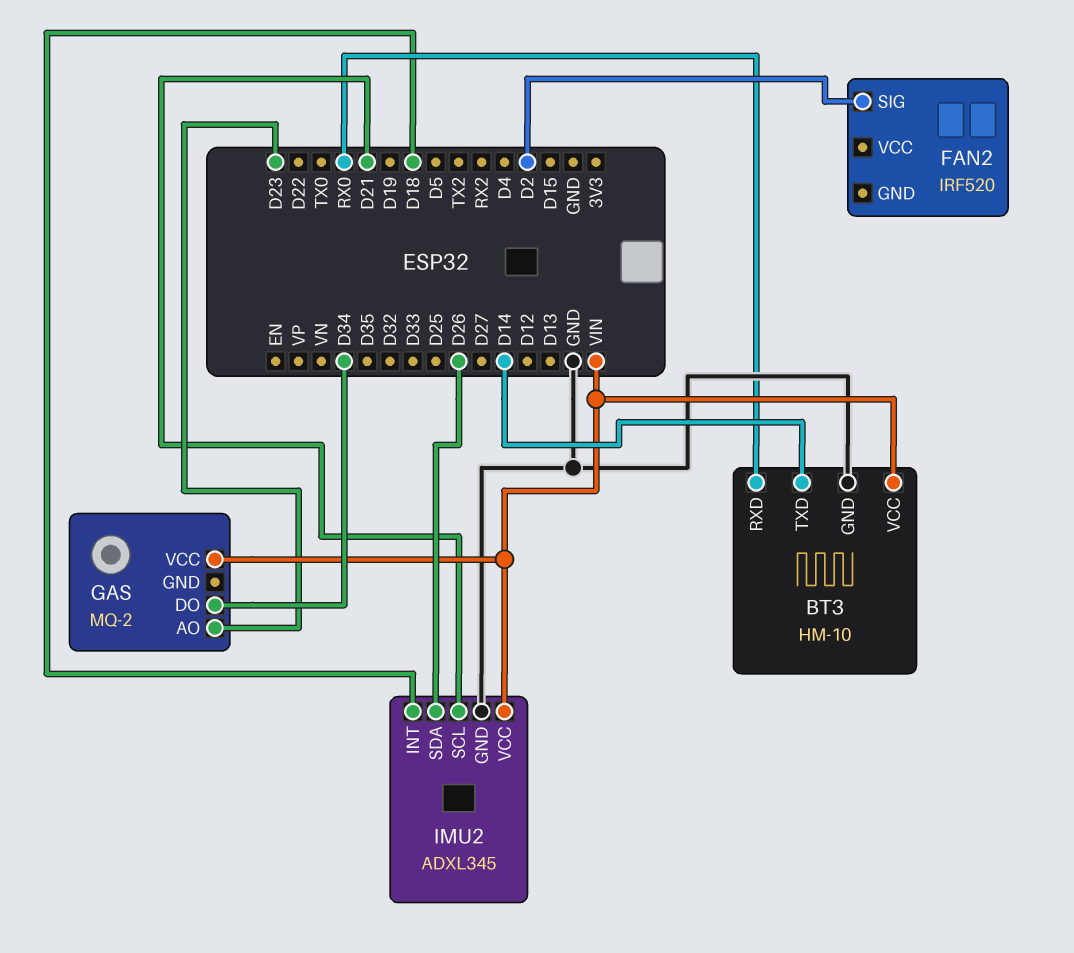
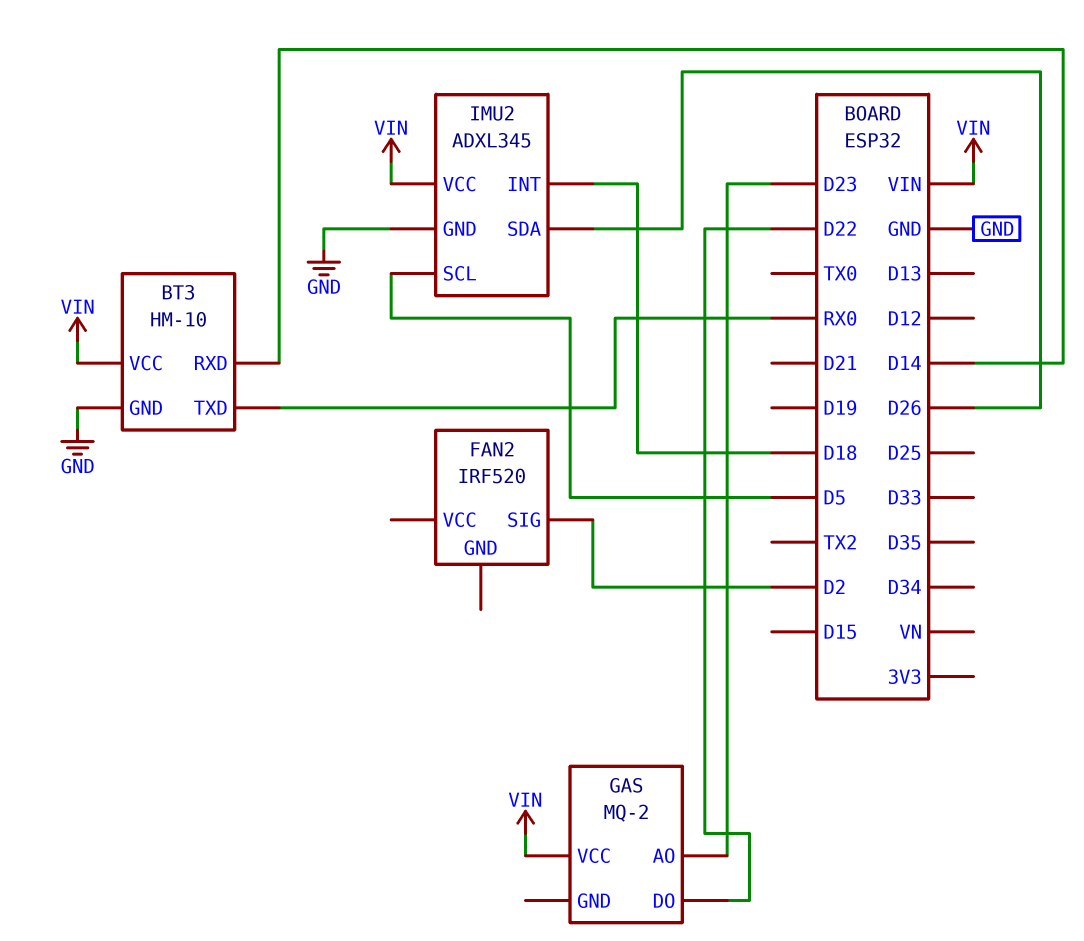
BT3 pin RXD: RX0 -> D14
BT3 pin TXD: D14 -> RX0
GAS pin DO: D34 -> D22
IMU2 pin SCL: D21 -> D5

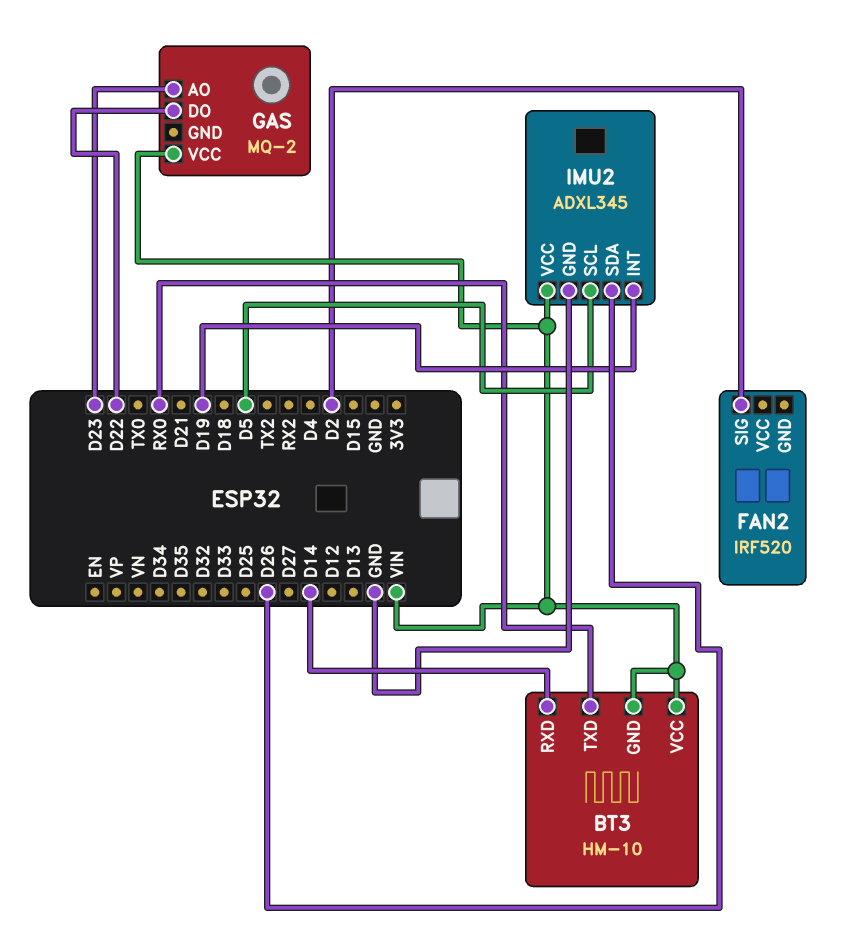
BT3 pin GND: GND -> VIN
IMU2 pin INT: D18 -> D19

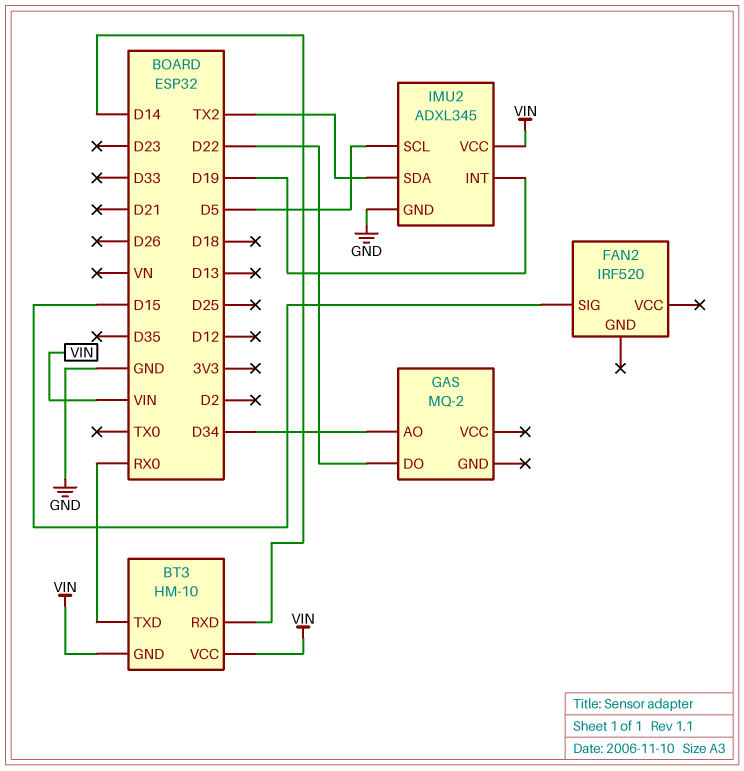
FAN2 pin SIG: D2 -> D15
GAS pin AO: D23 -> D34
GAS pin VCC: VIN -> none
IMU2 pin SDA: D26 -> TX2

